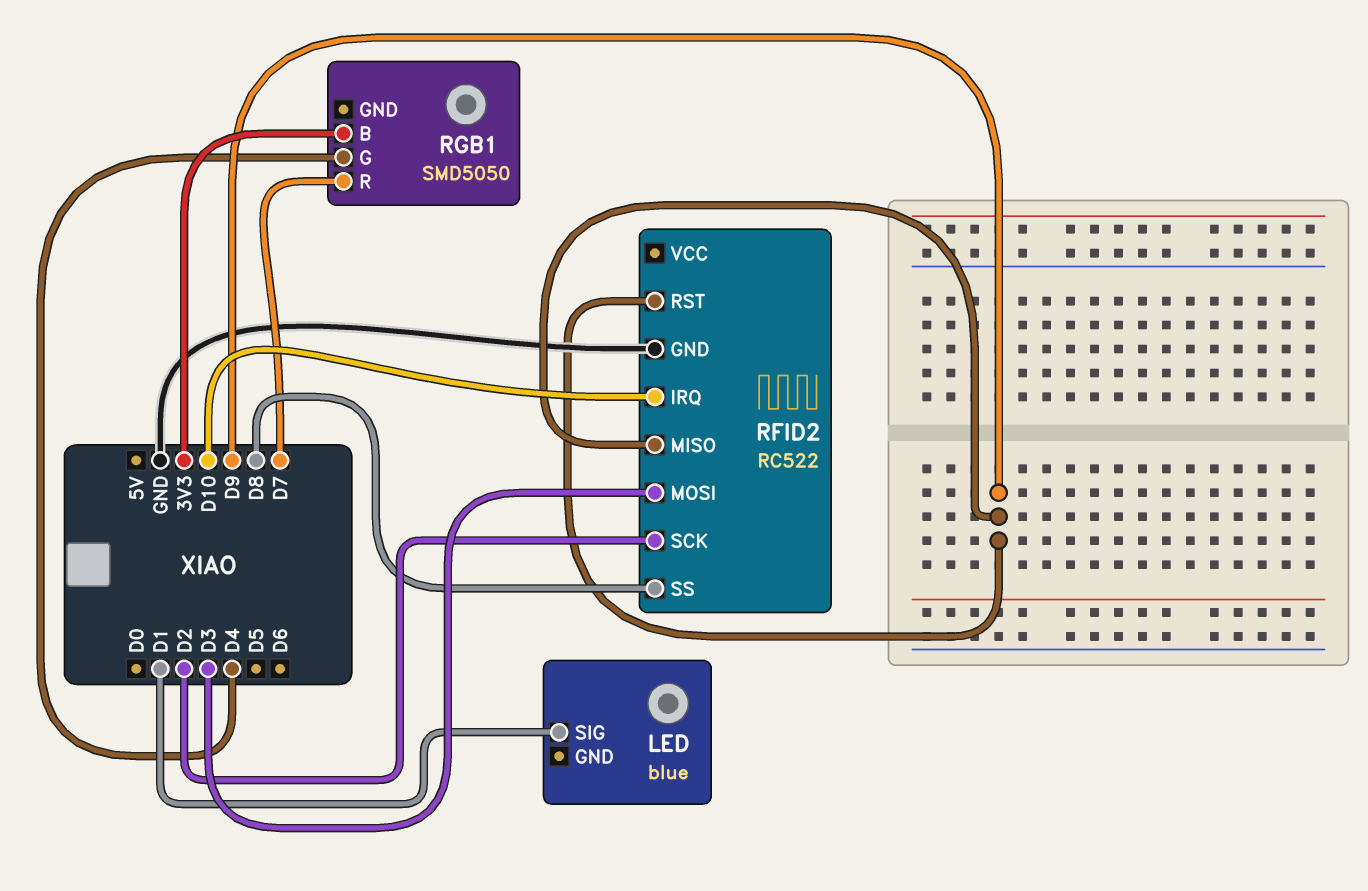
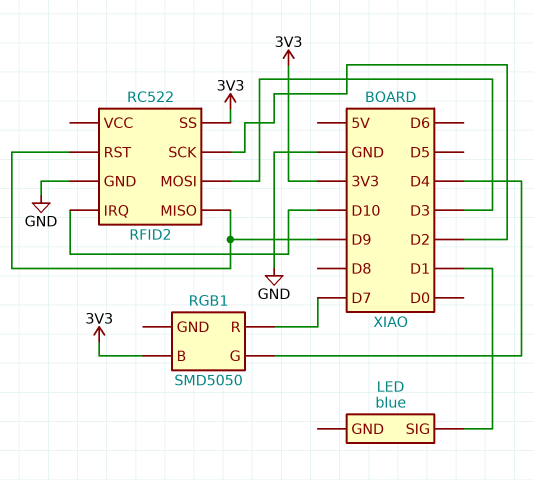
RFID2 pin SS: D8 -> 3V3

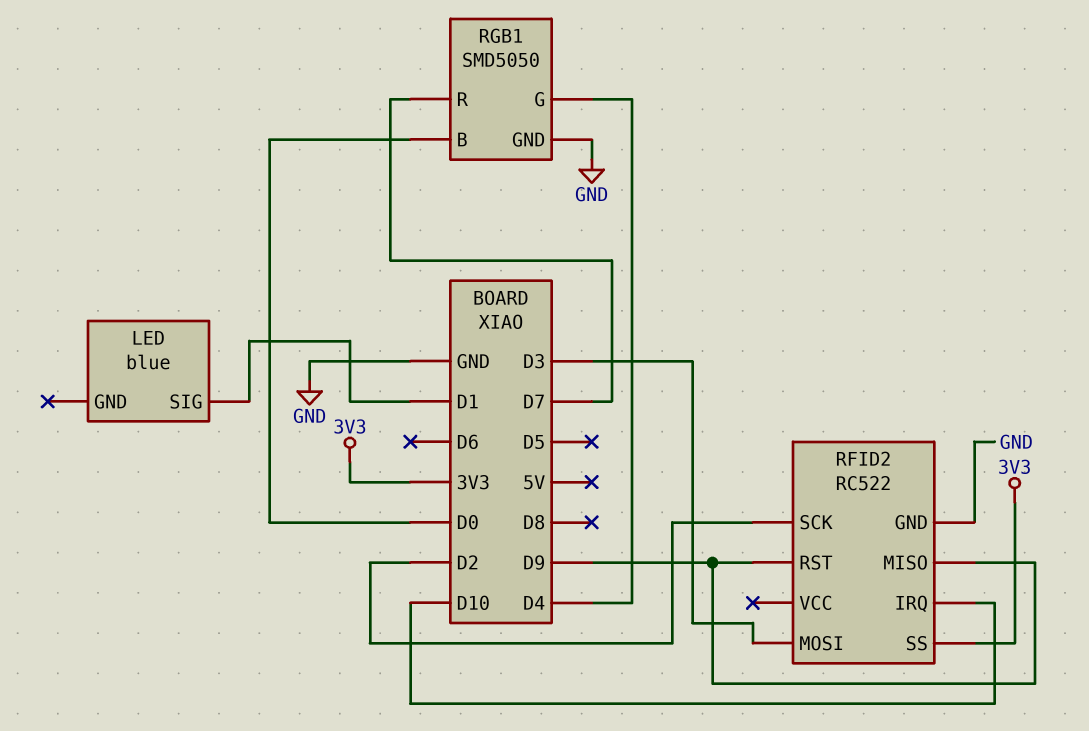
RGB1 pin B: 3V3 -> D0
RGB1 pin GND: none -> GND

